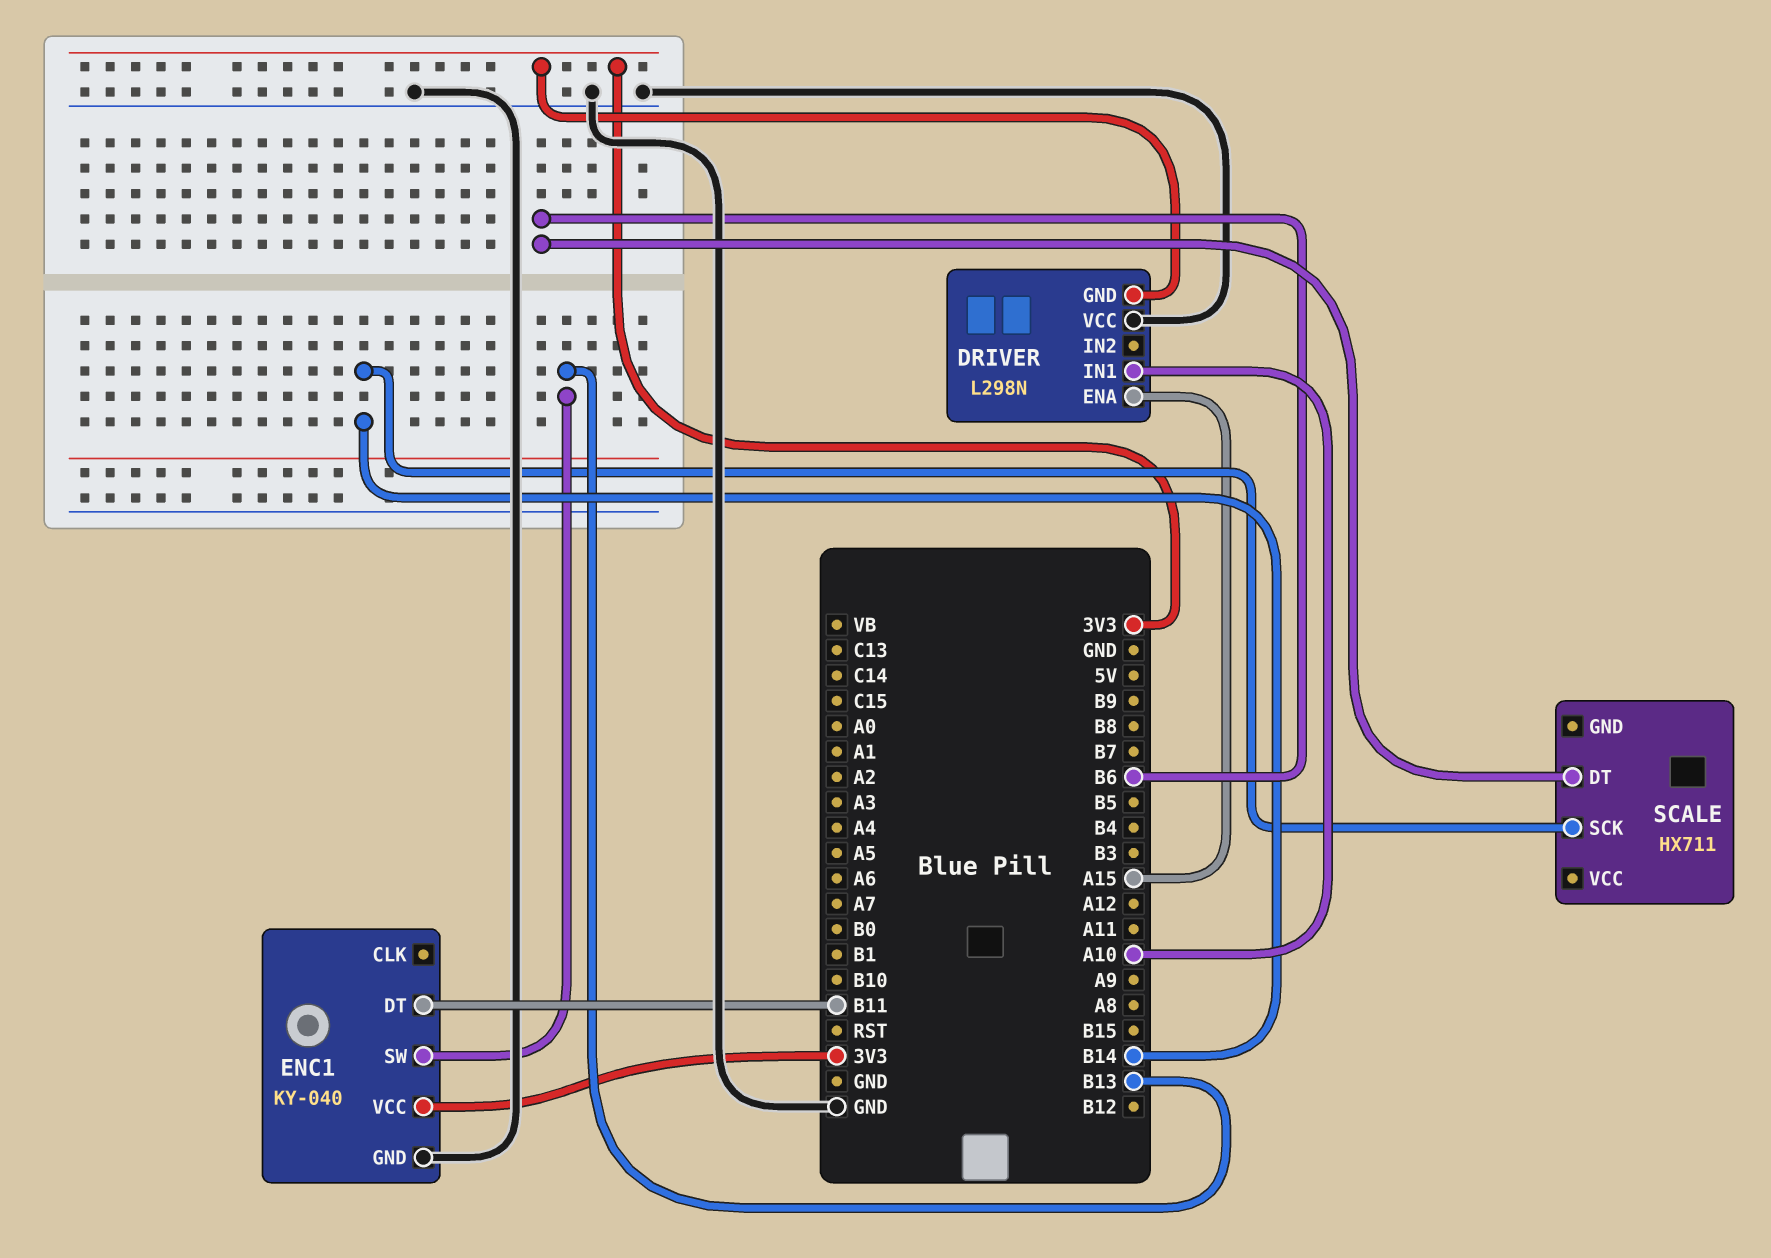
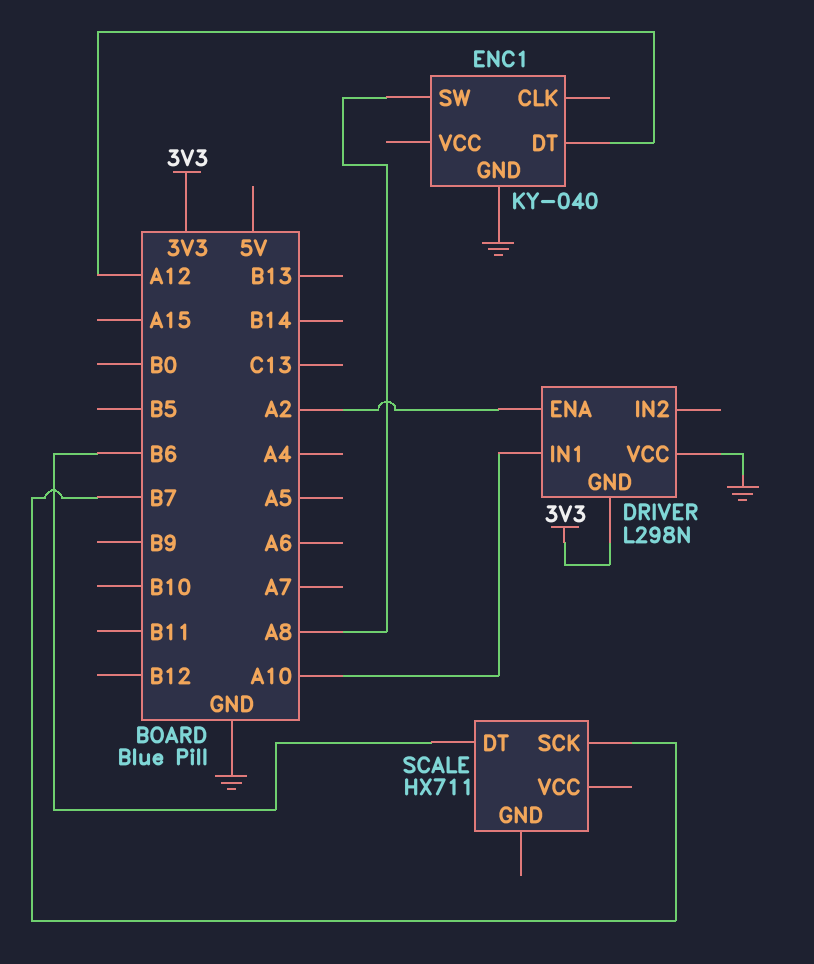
DRIVER pin ENA: A15 -> A2
ENC1 pin DT: B11 -> A12
ENC1 pin SW: B13 -> A8
ENC1 pin VCC: 3V3 -> none
SCALE pin SCK: B14 -> B7

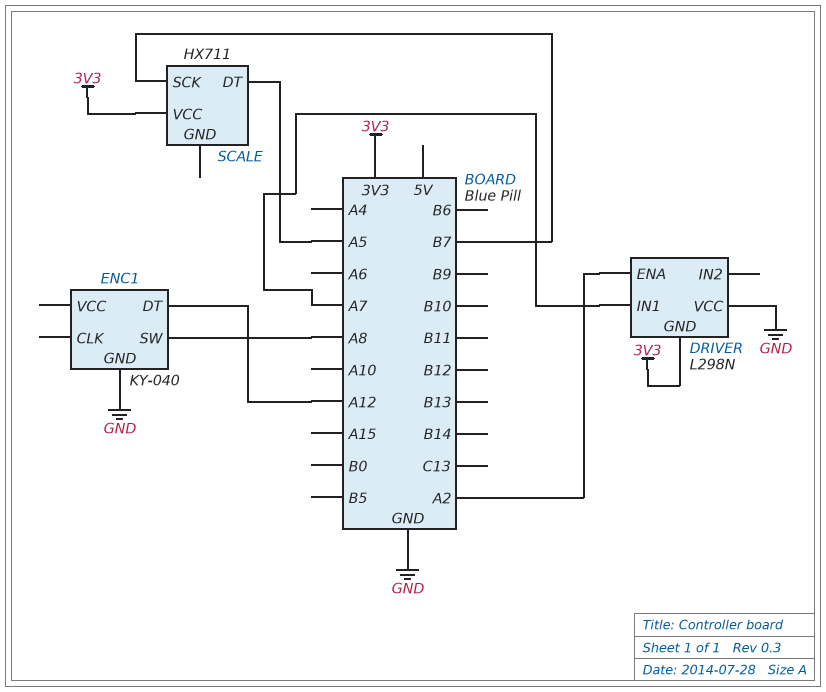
DRIVER pin IN1: A10 -> A7
SCALE pin DT: B6 -> A5
SCALE pin VCC: none -> 3V3

